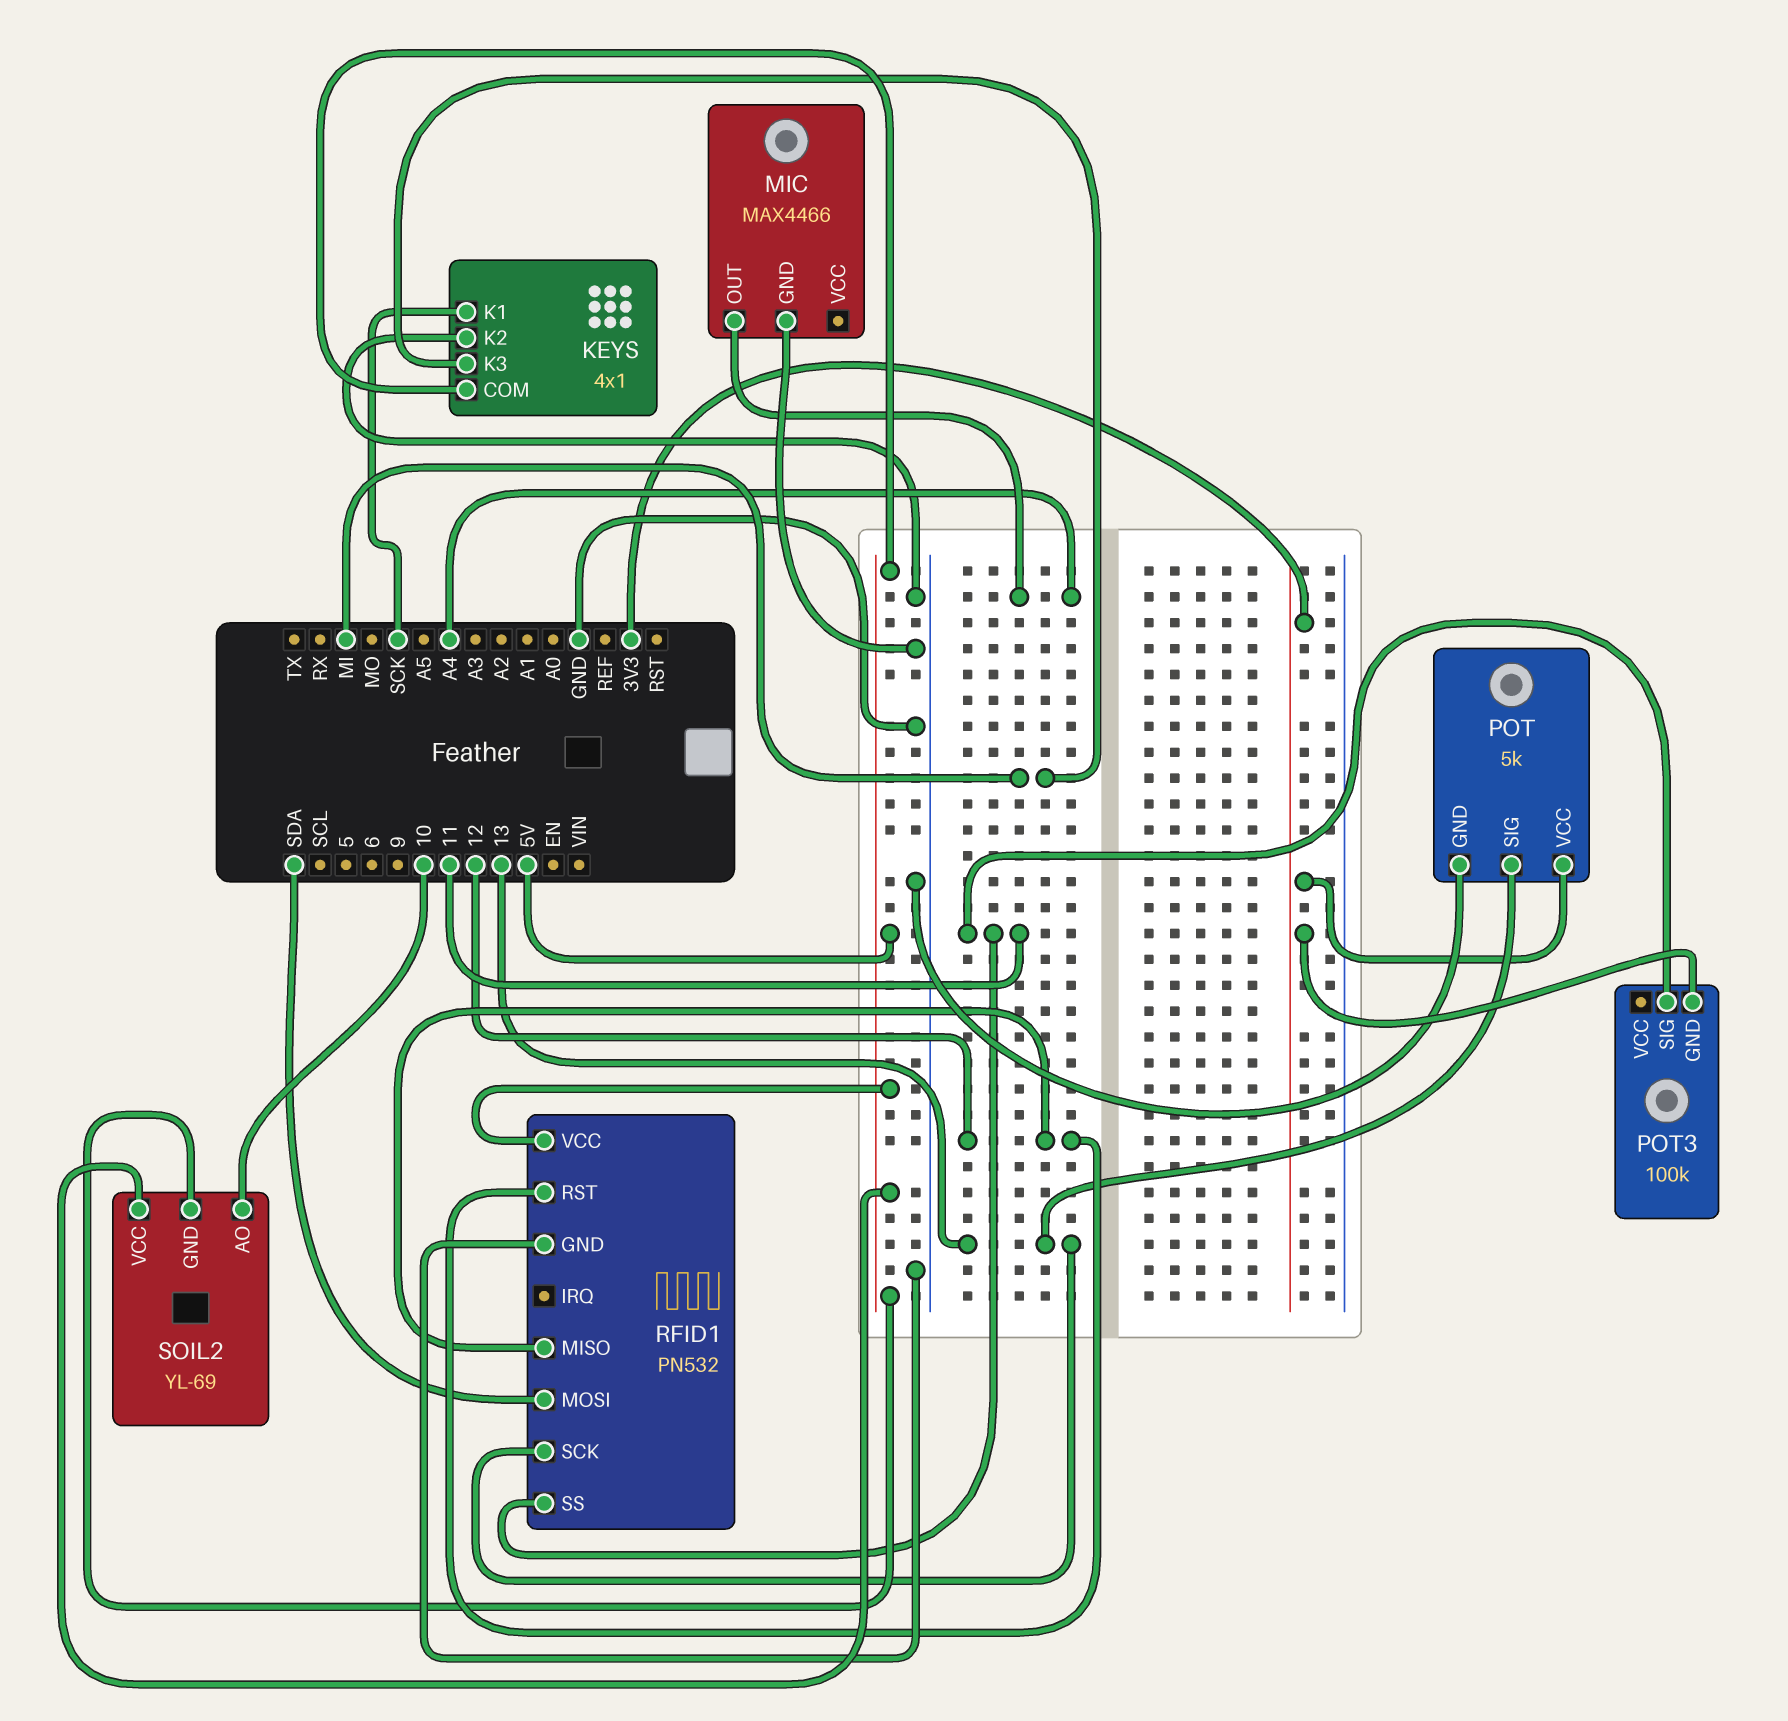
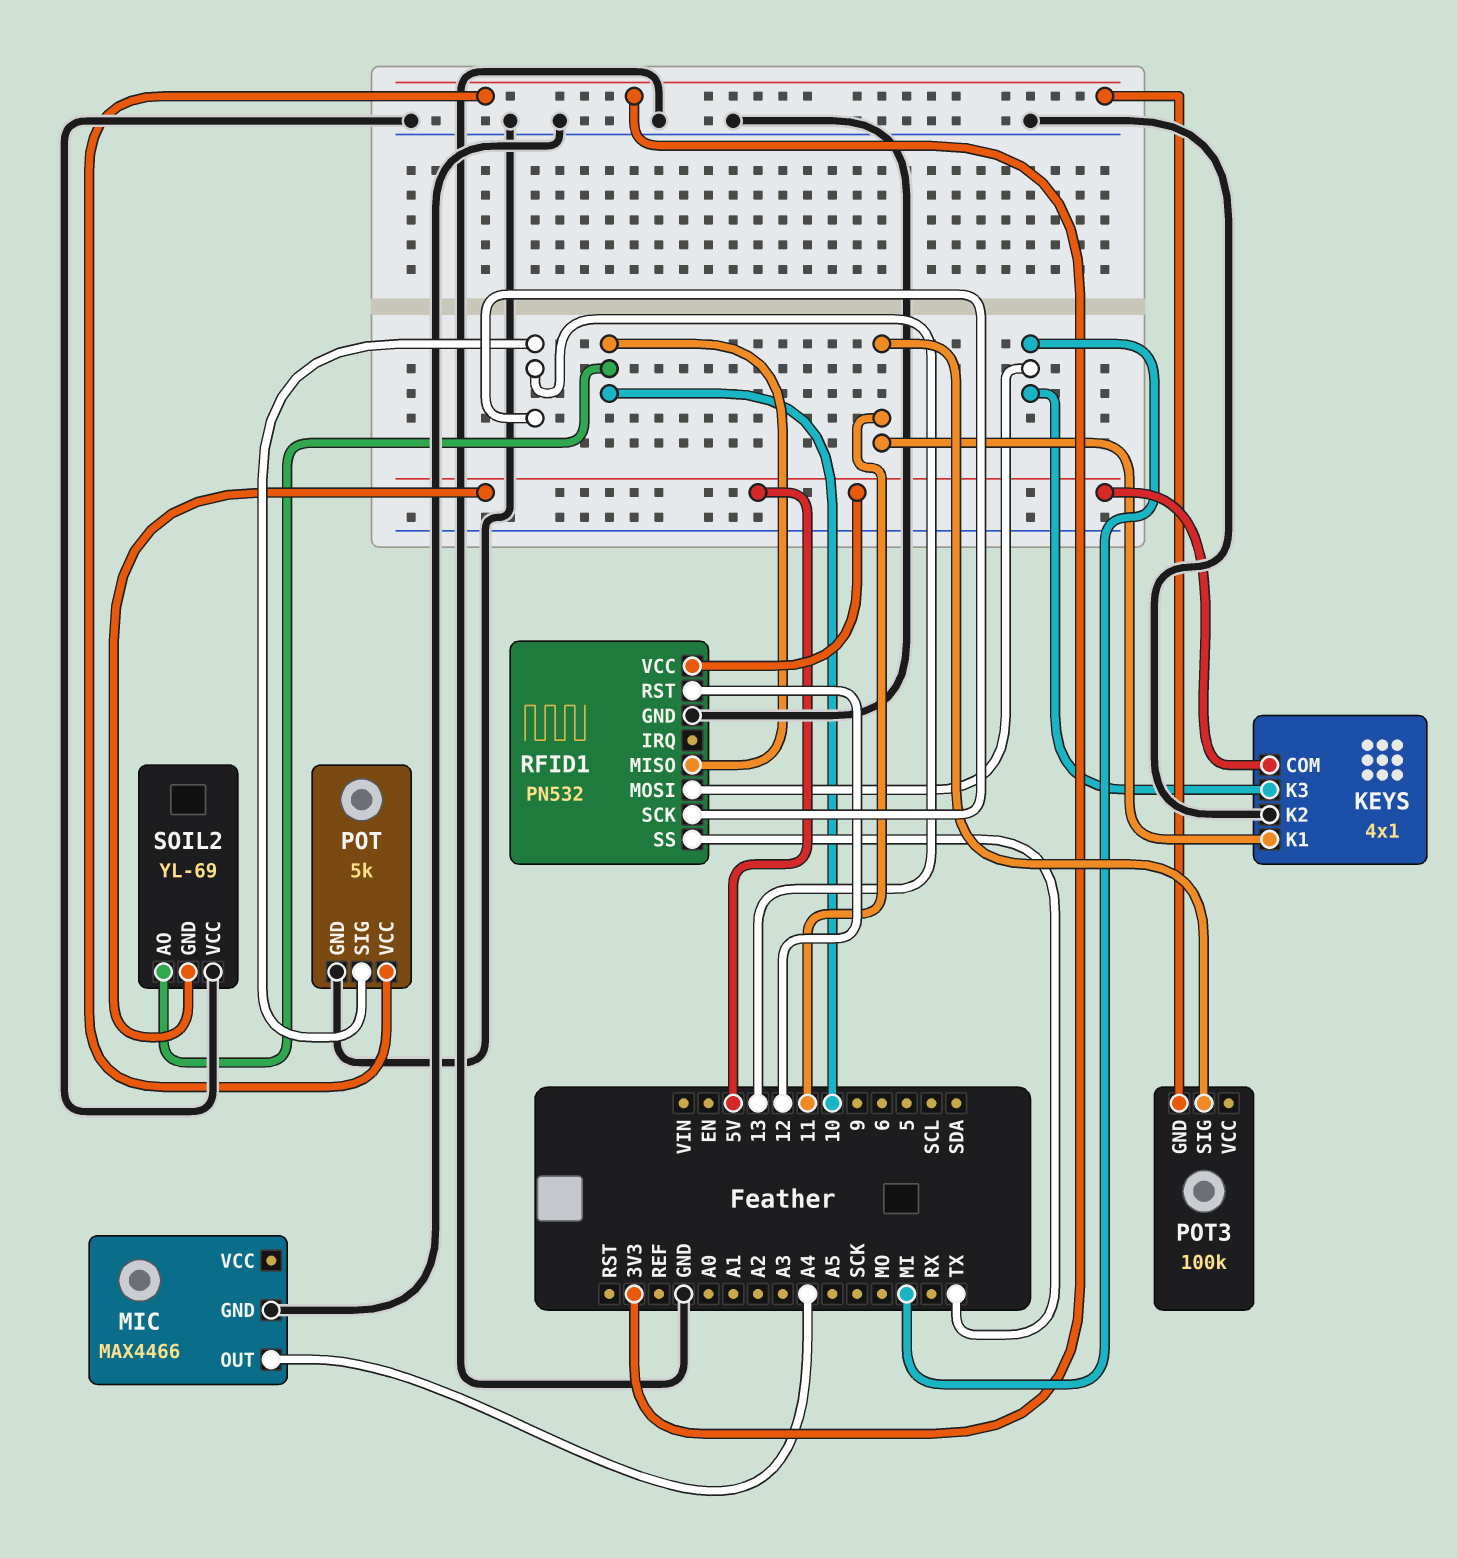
KEYS pin K1: SCK -> 11
RFID1 pin MISO: 12 -> 10
RFID1 pin MOSI: SDA -> MI
RFID1 pin SS: 11 -> TX
SOIL2 pin VCC: 5V -> GND

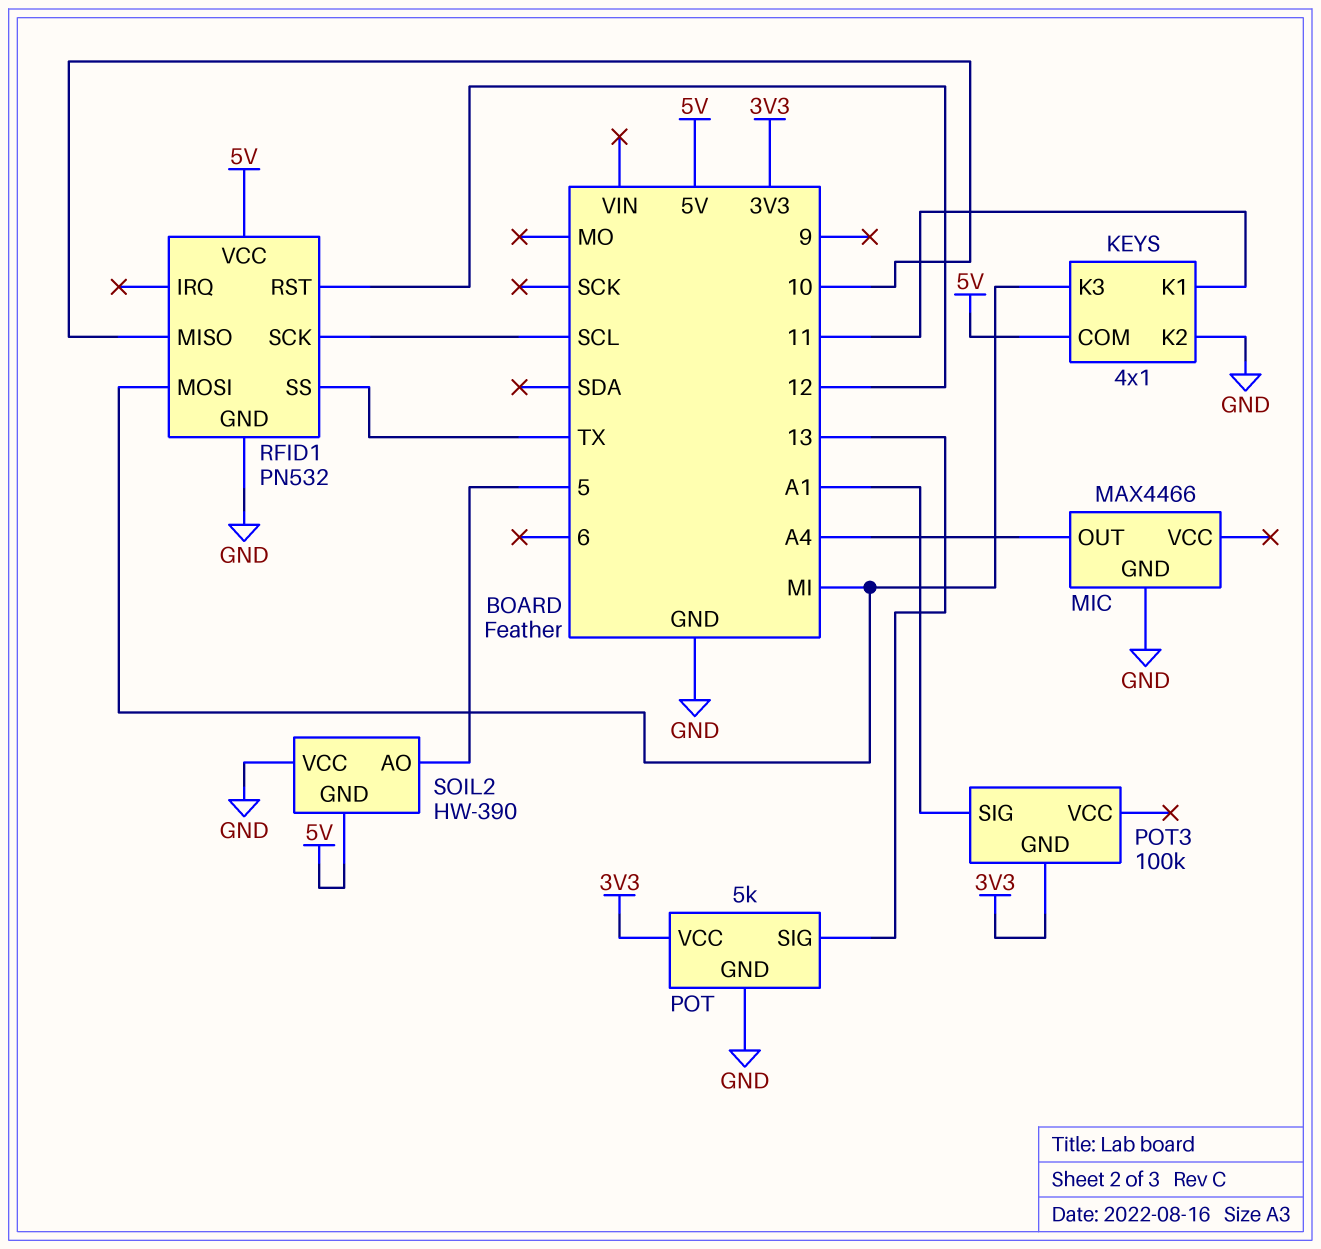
POT3 pin SIG: 11 -> A1
RFID1 pin SCK: 13 -> SCL
SOIL2: YL-69 -> HW-390
SOIL2 pin AO: 10 -> 5

